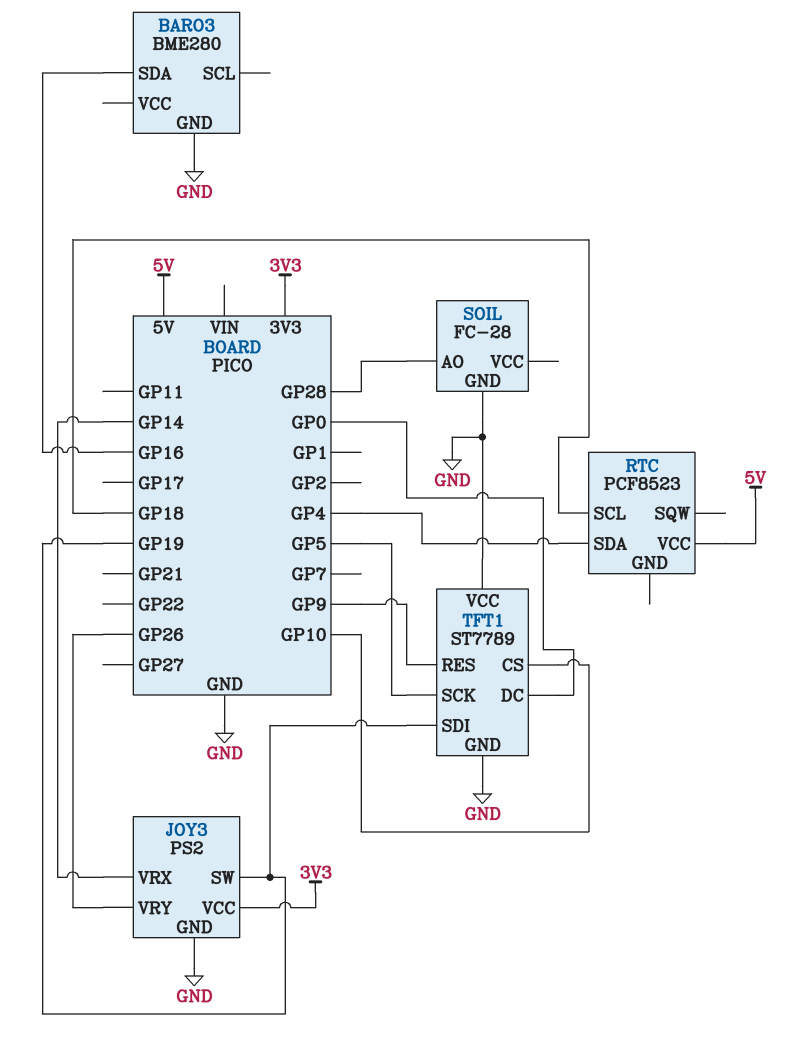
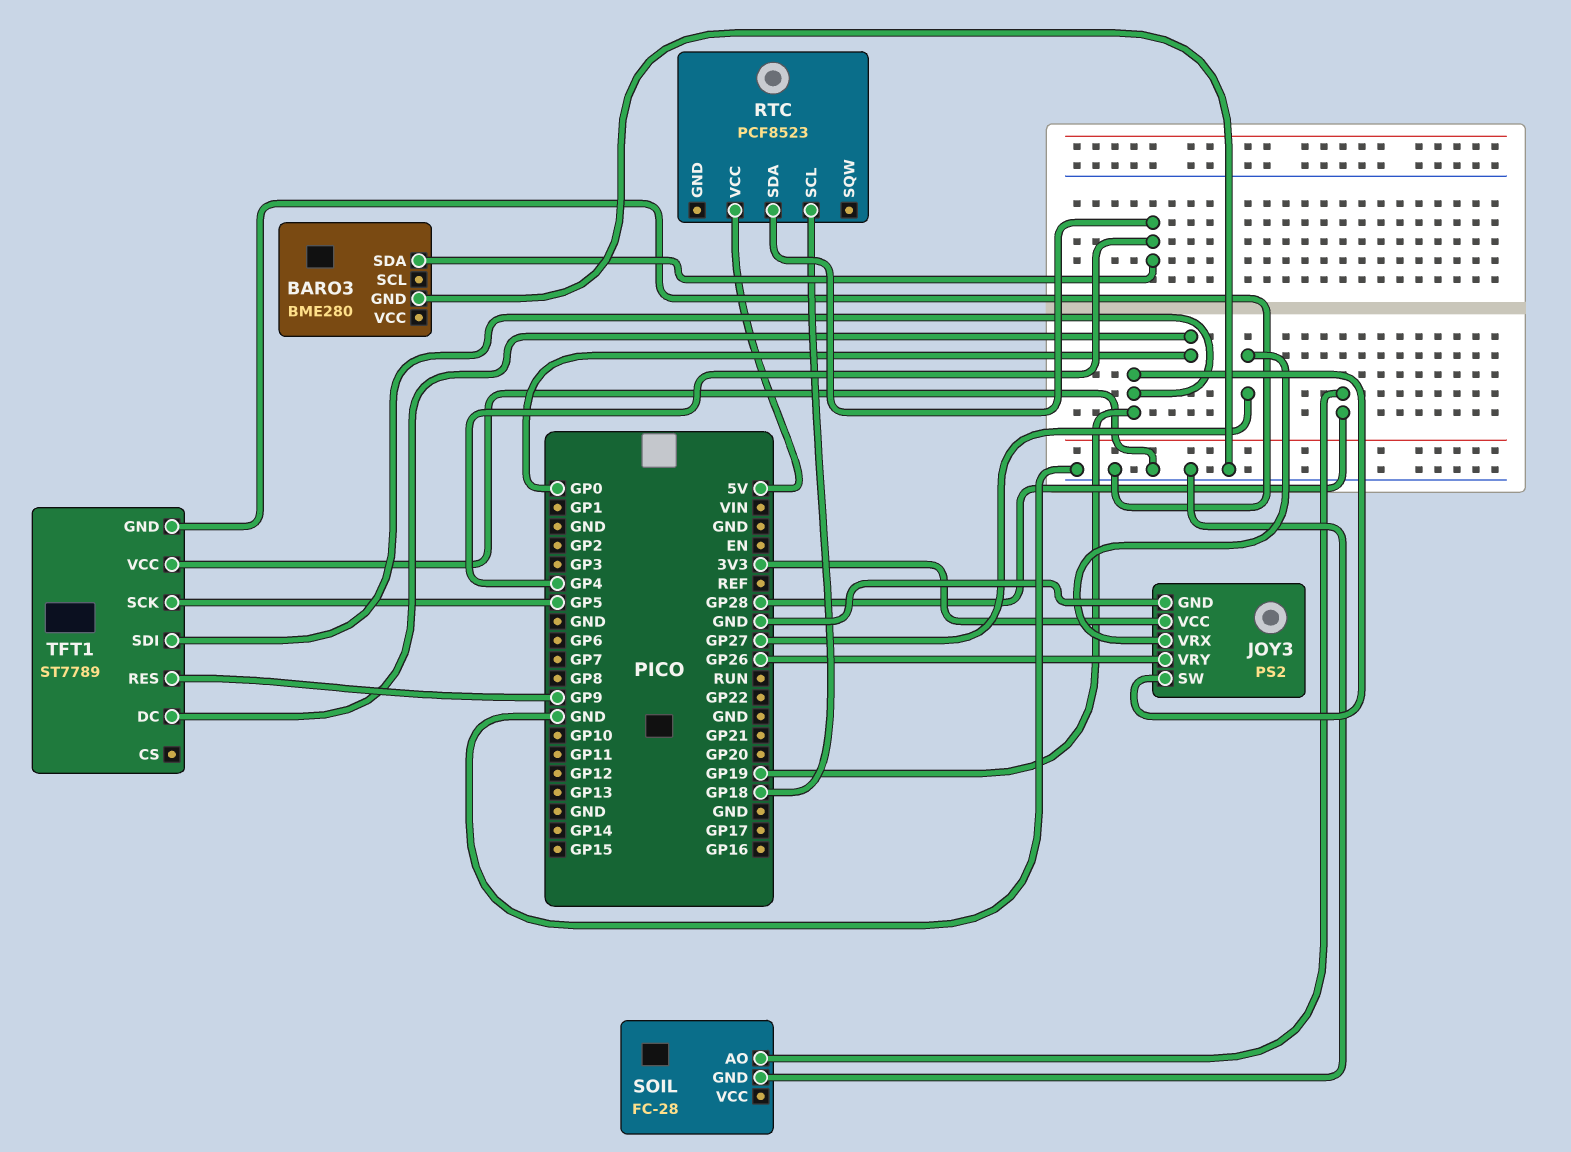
BARO3 pin SDA: GP16 -> GP4
JOY3 pin VRX: GP14 -> GP27
TFT1 pin CS: GP10 -> none

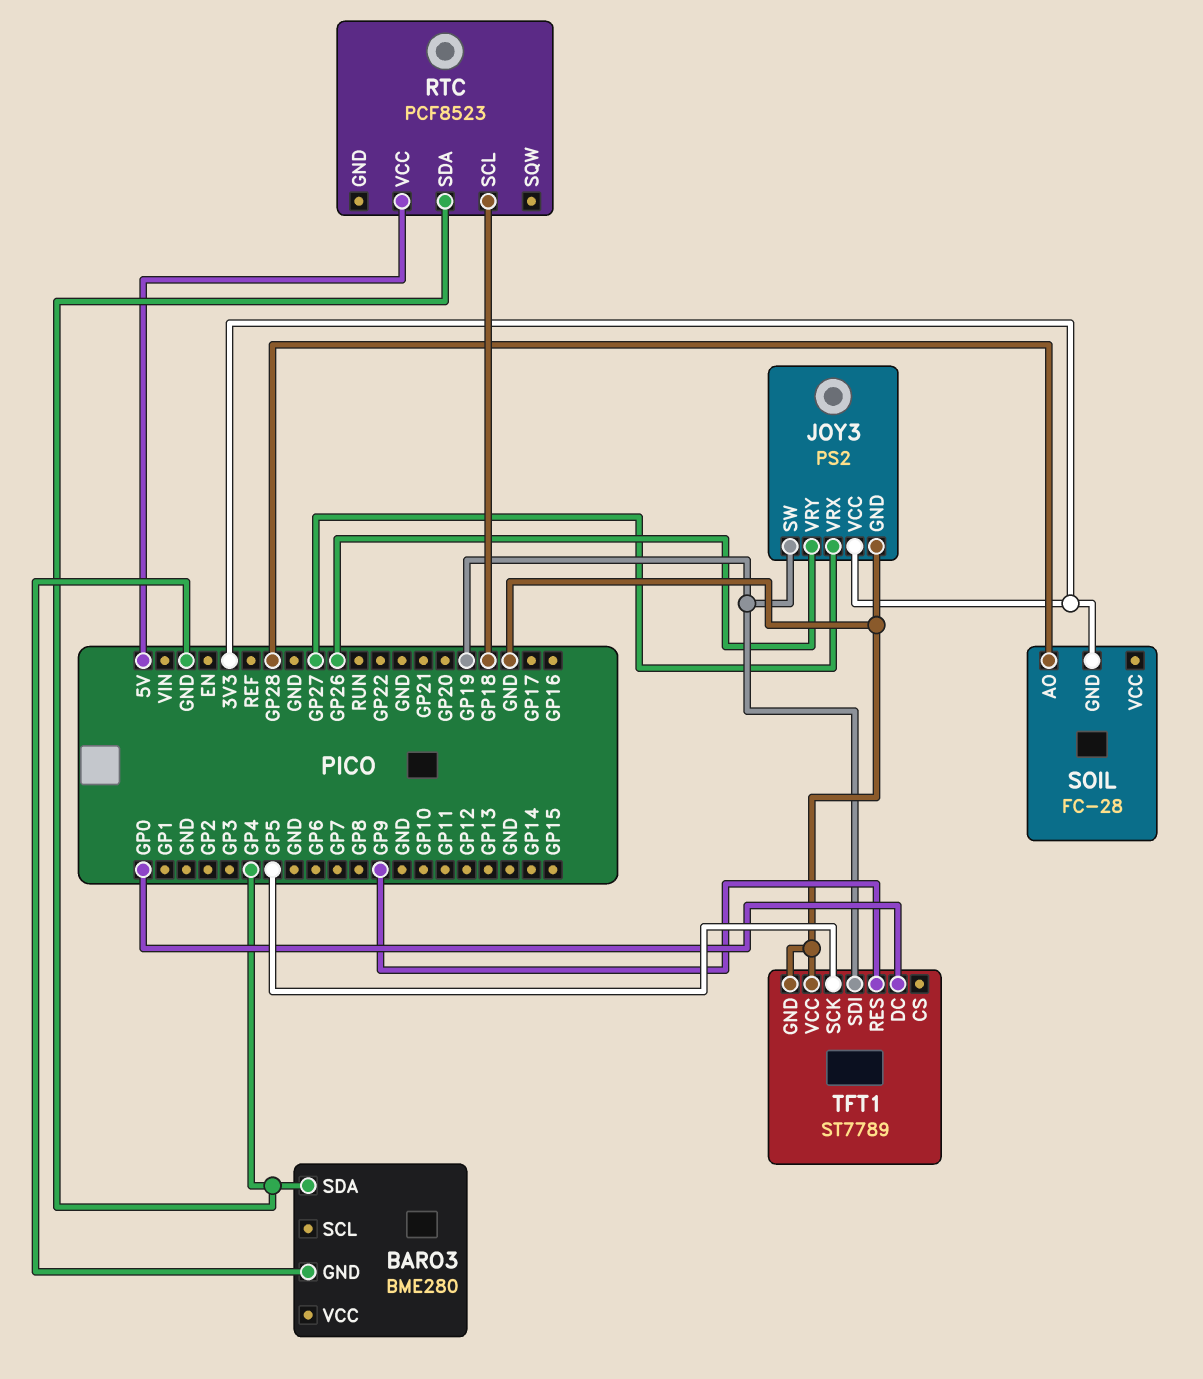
SOIL pin GND: GND -> 3V3

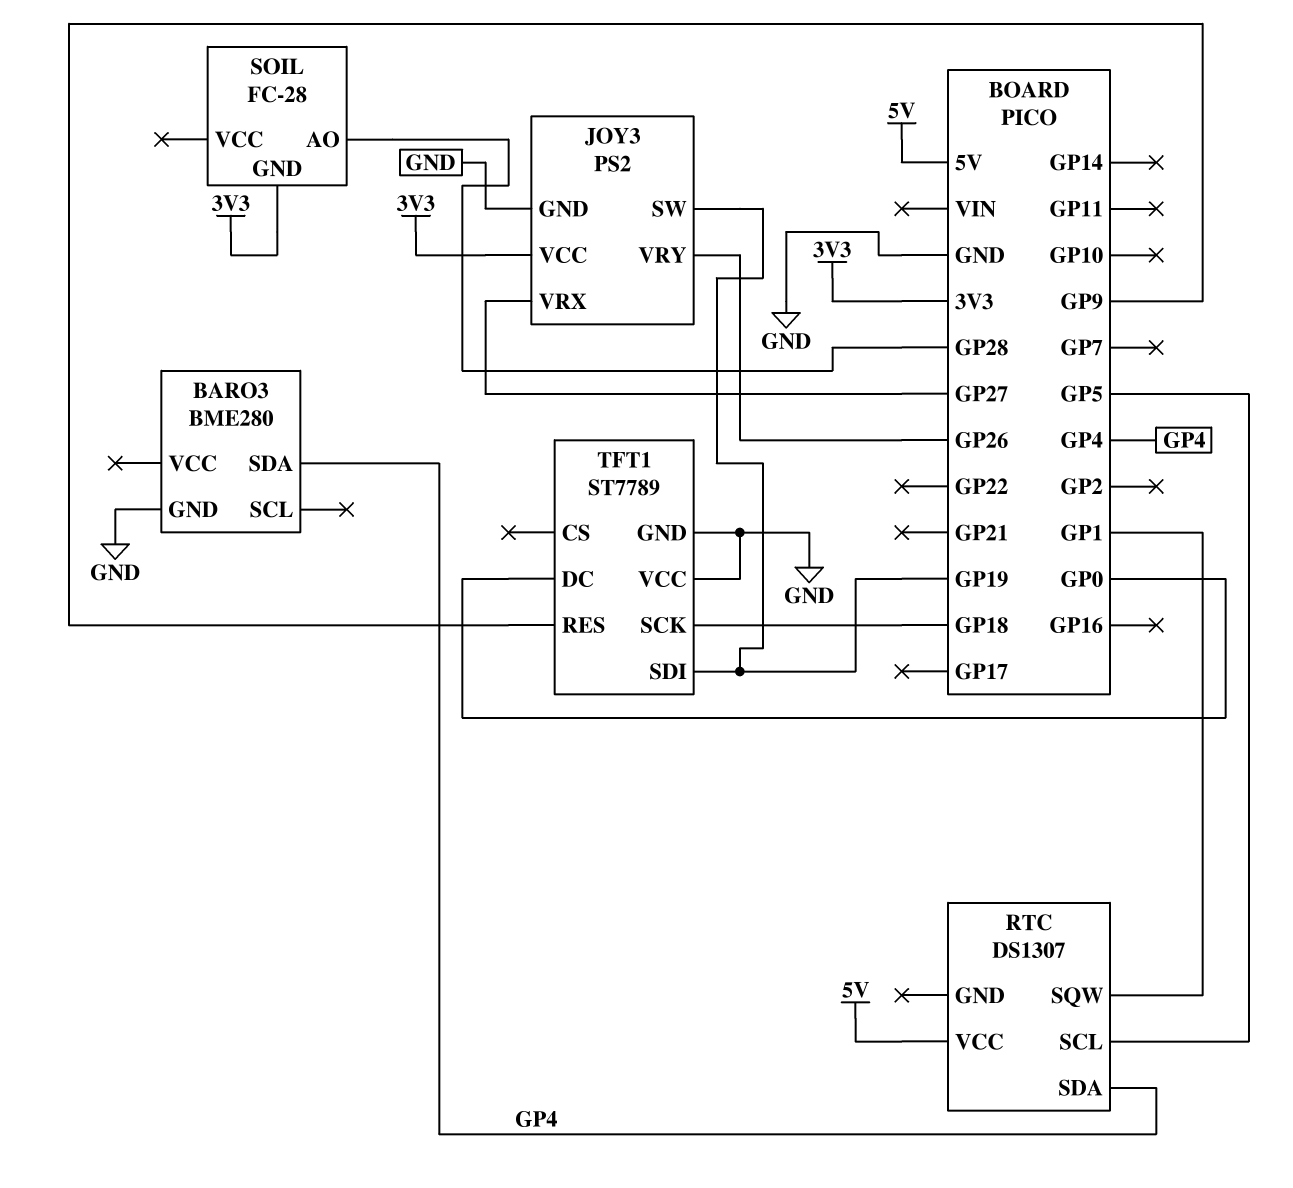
RTC: PCF8523 -> DS1307
RTC pin SCL: GP18 -> GP5
RTC pin SQW: none -> GP1
TFT1 pin SCK: GP5 -> GP18

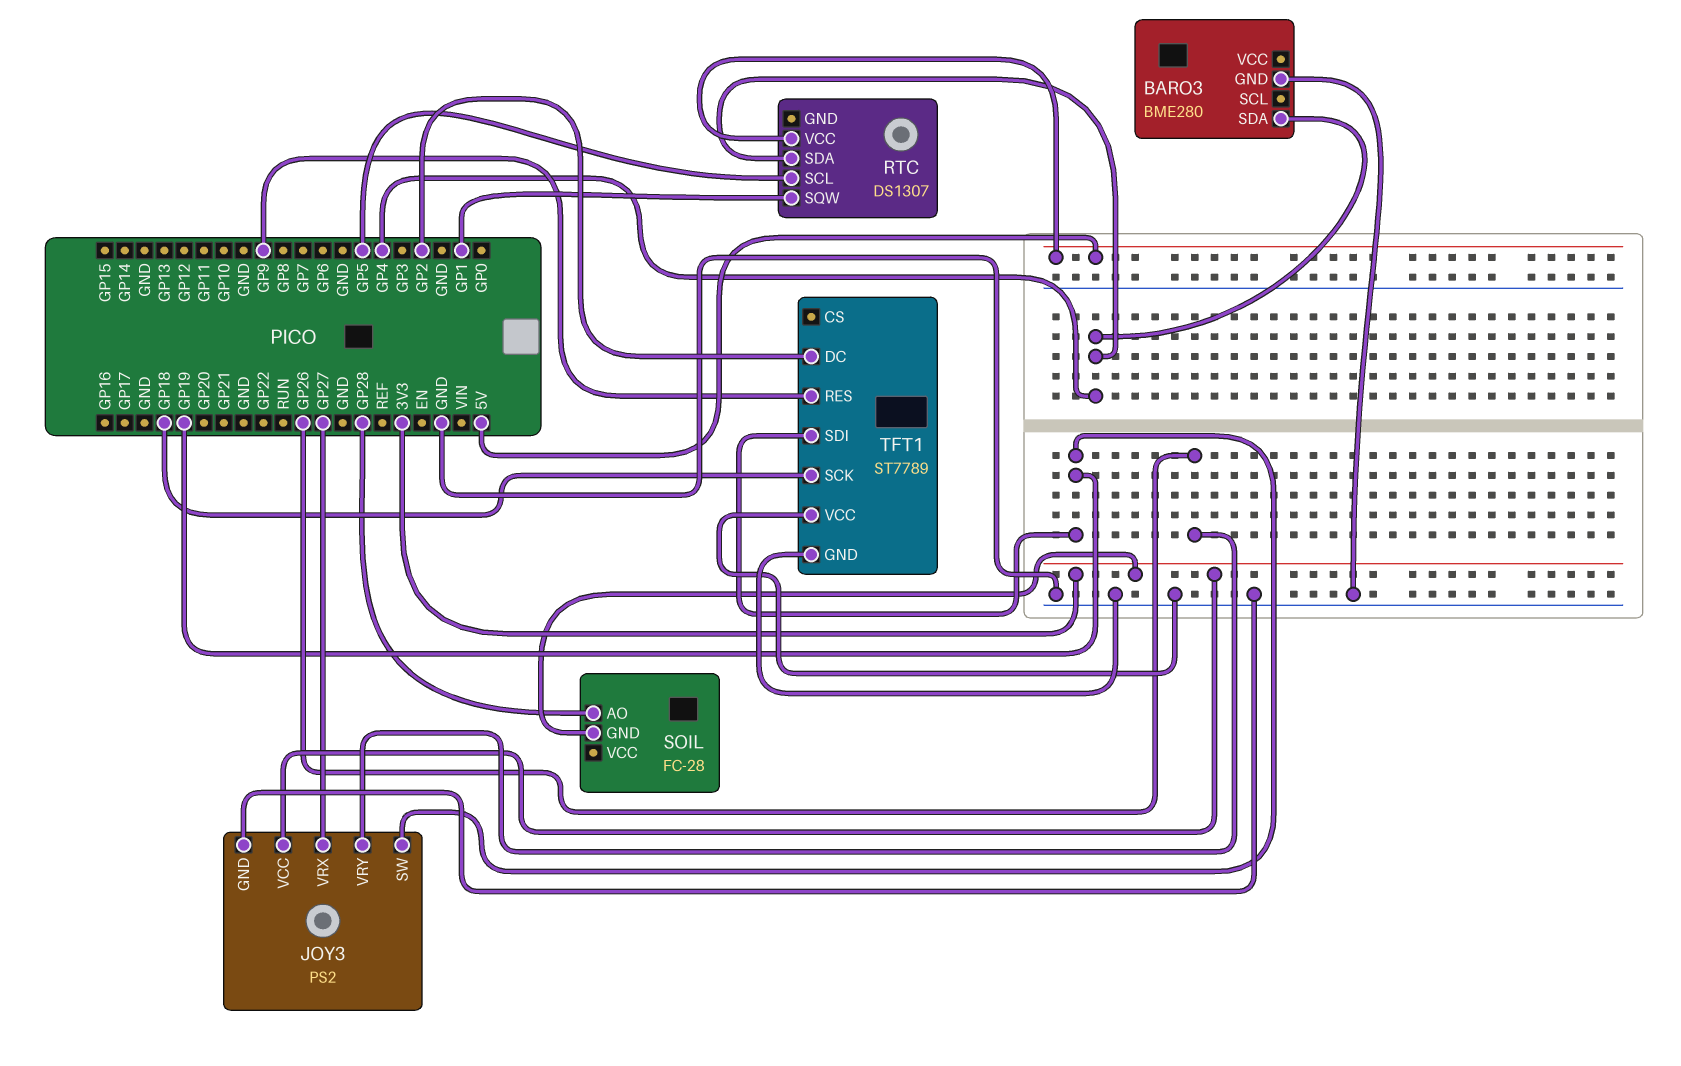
TFT1 pin DC: GP0 -> GP2

